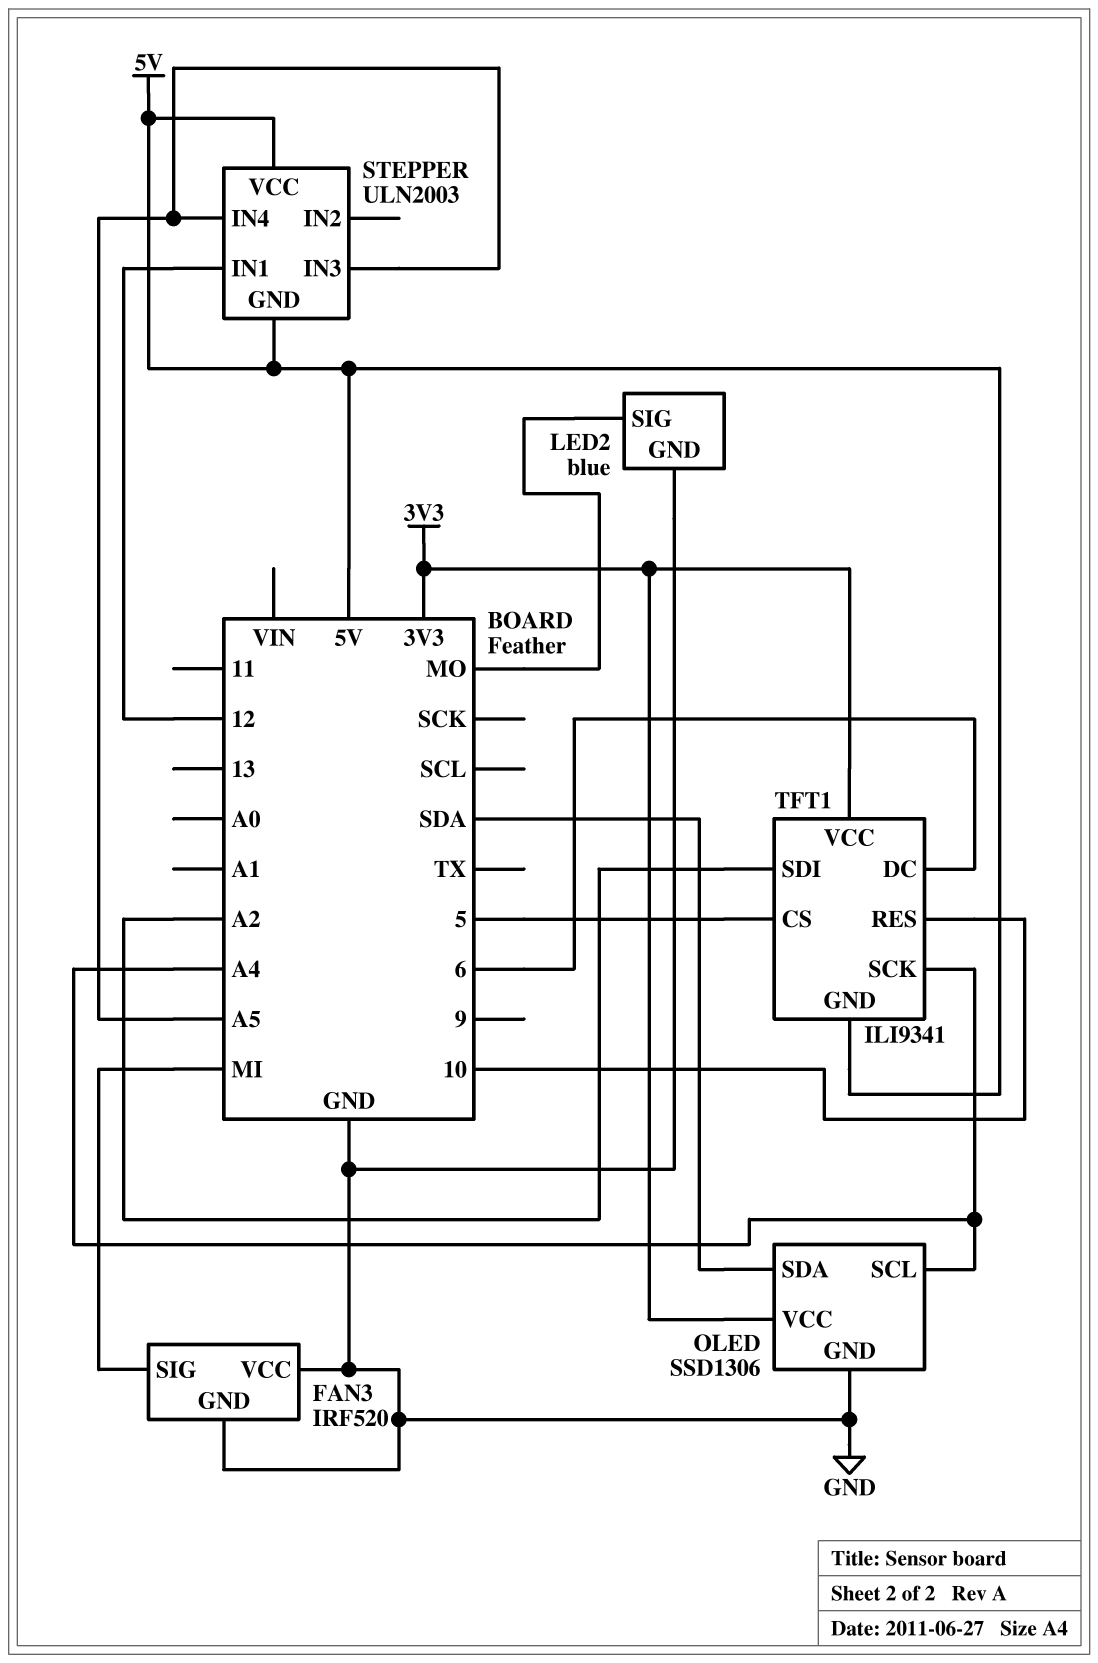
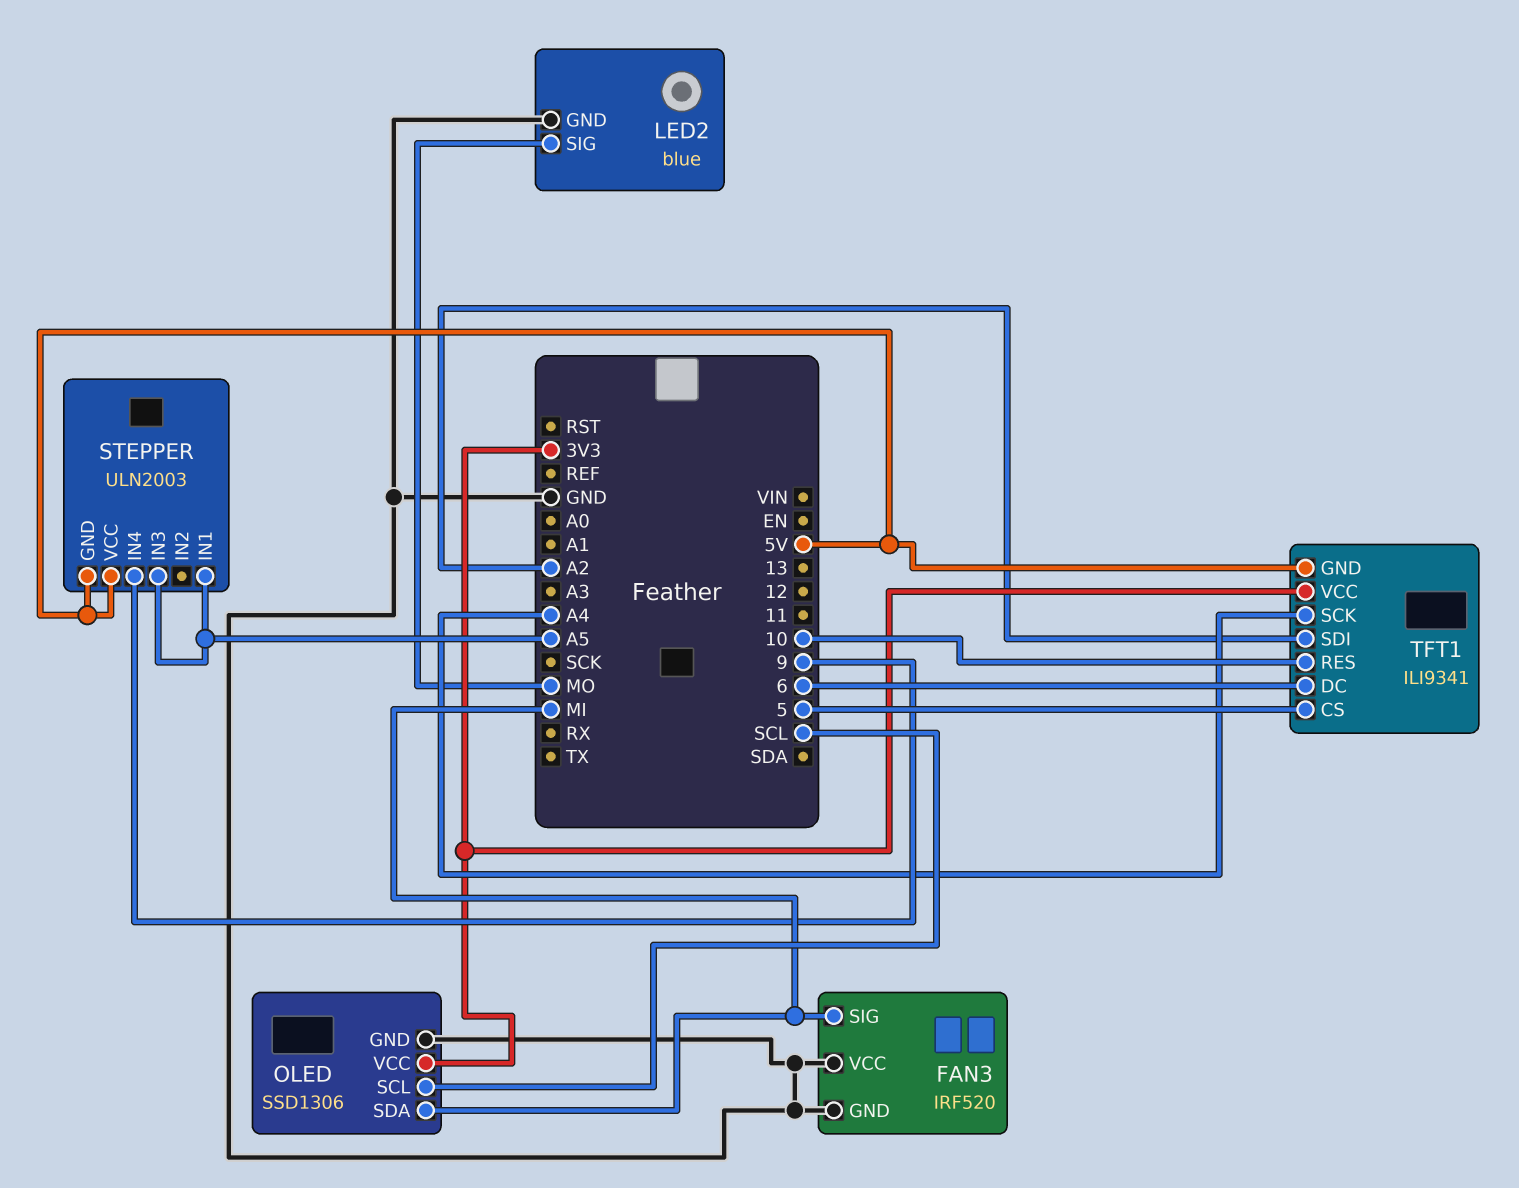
OLED pin SCL: A4 -> SCL
OLED pin SDA: SDA -> MI
STEPPER pin IN1: 12 -> A5
STEPPER pin IN4: A5 -> 9

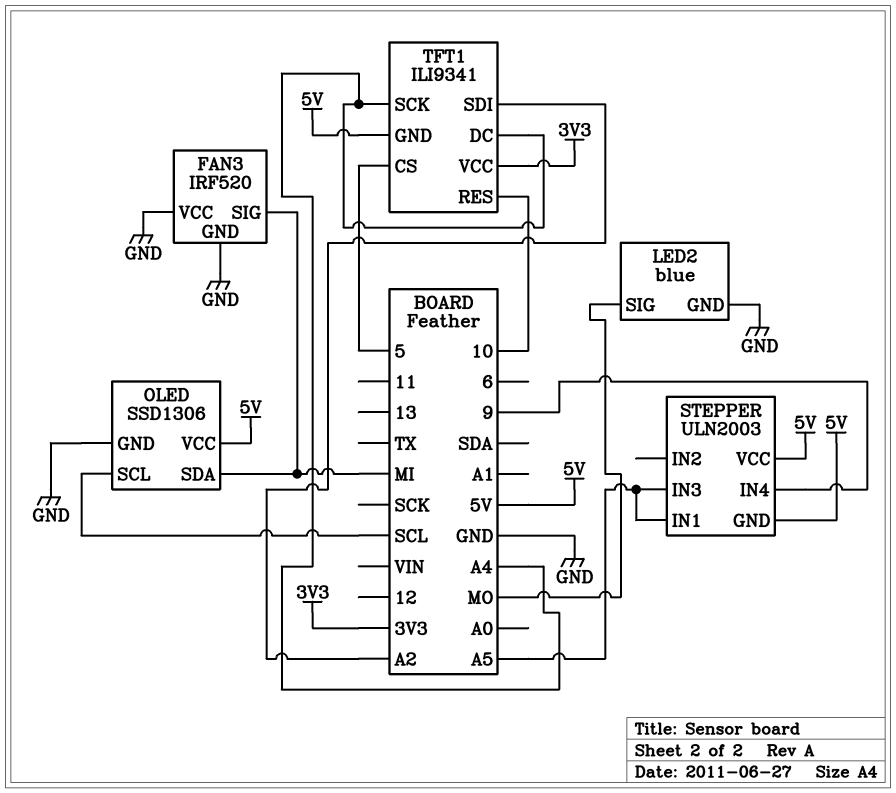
OLED pin VCC: 3V3 -> 5V
TFT1 pin DC: 6 -> A4

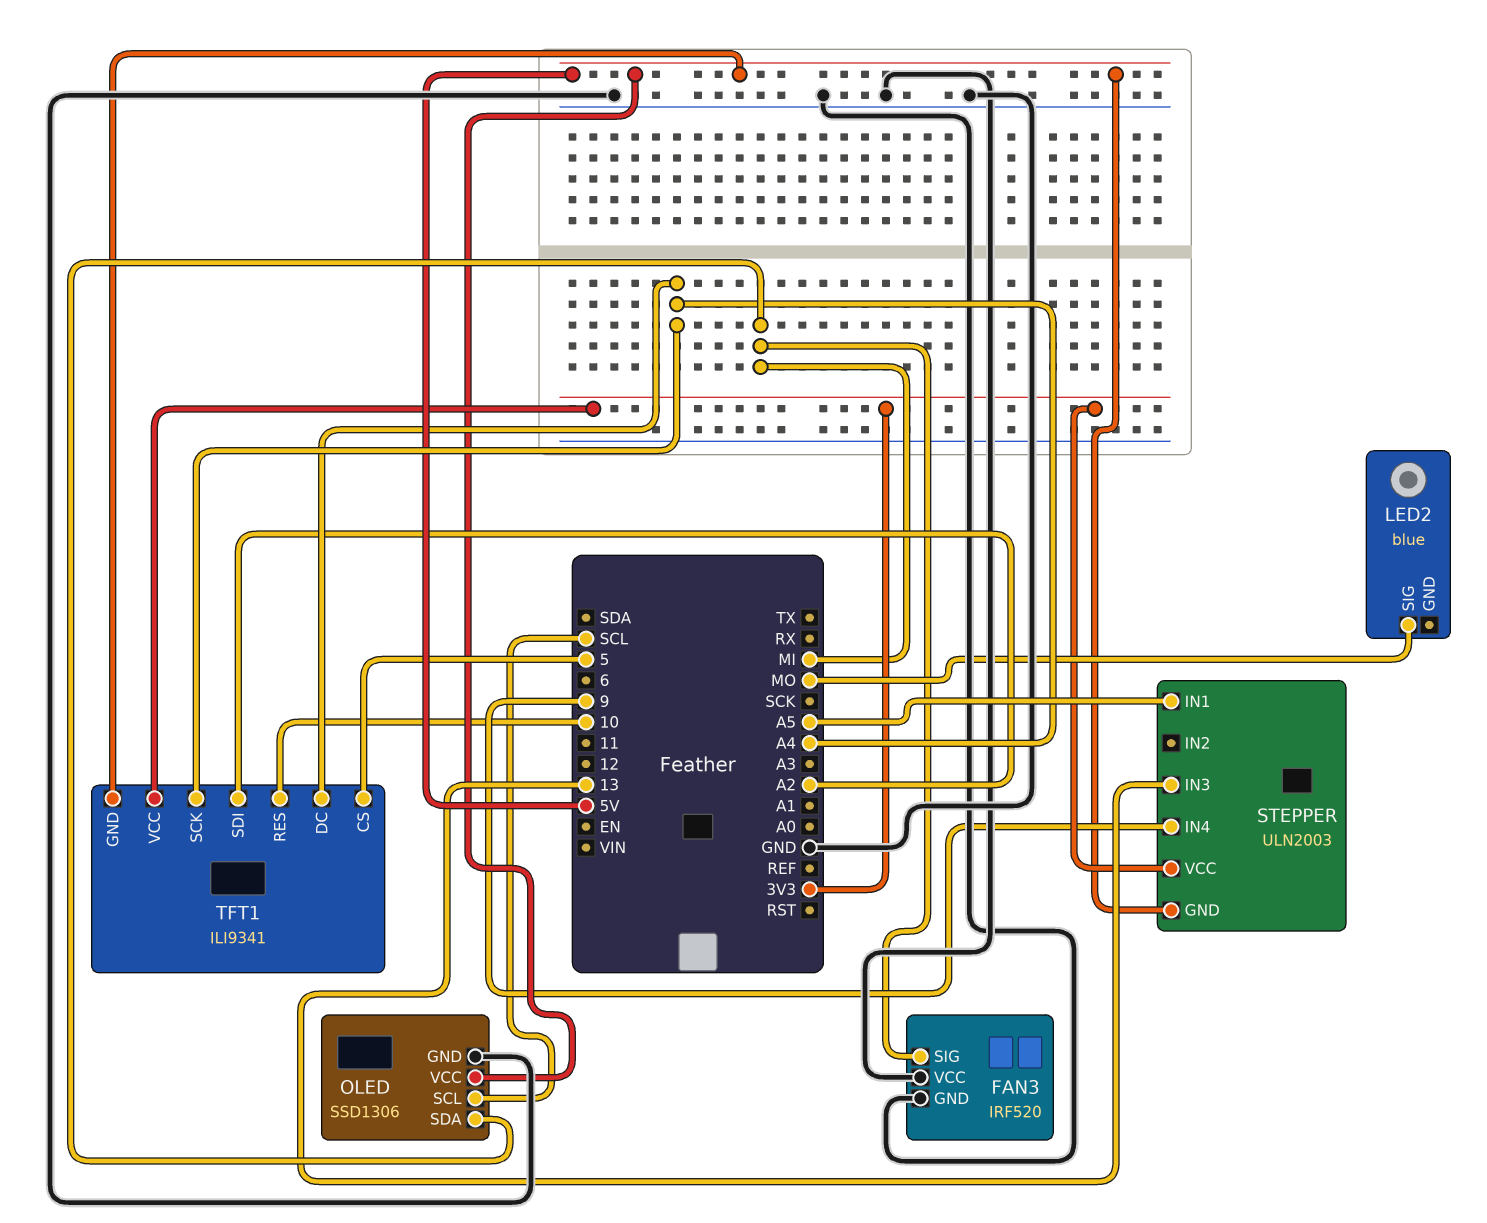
LED2 pin GND: GND -> none
STEPPER pin IN3: A5 -> 13
STEPPER pin VCC: 5V -> 3V3

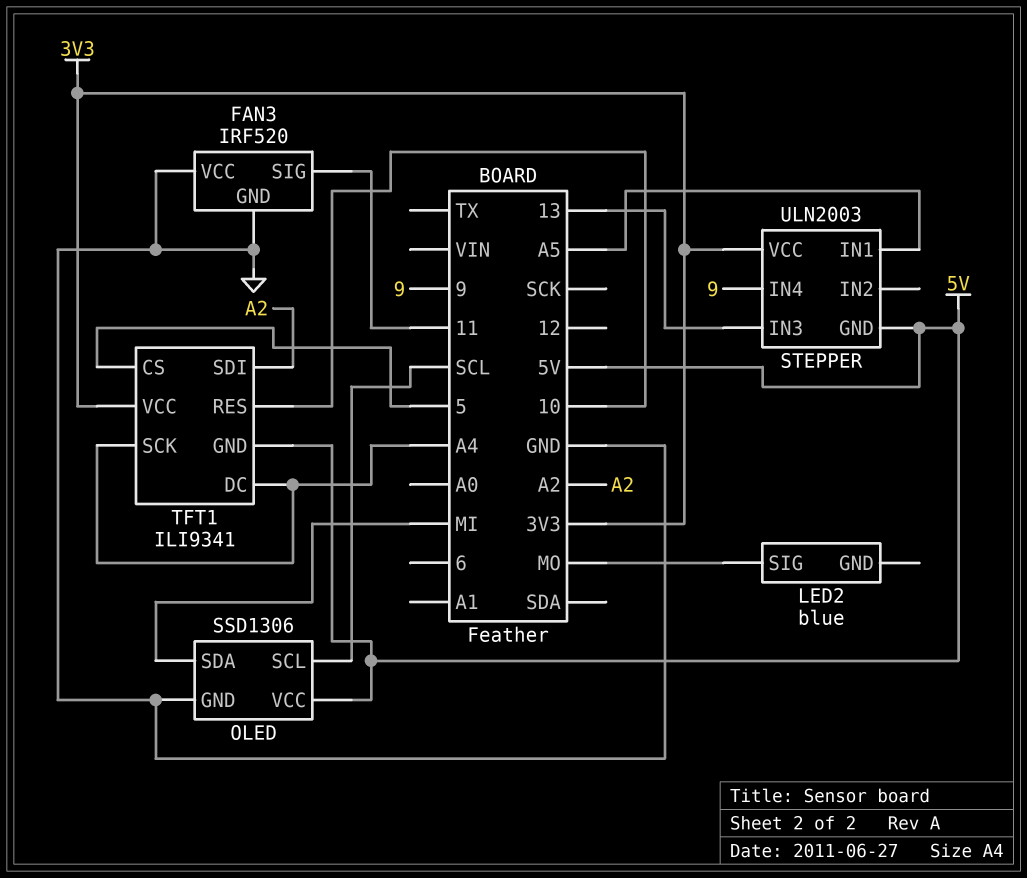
FAN3 pin SIG: MI -> 11

